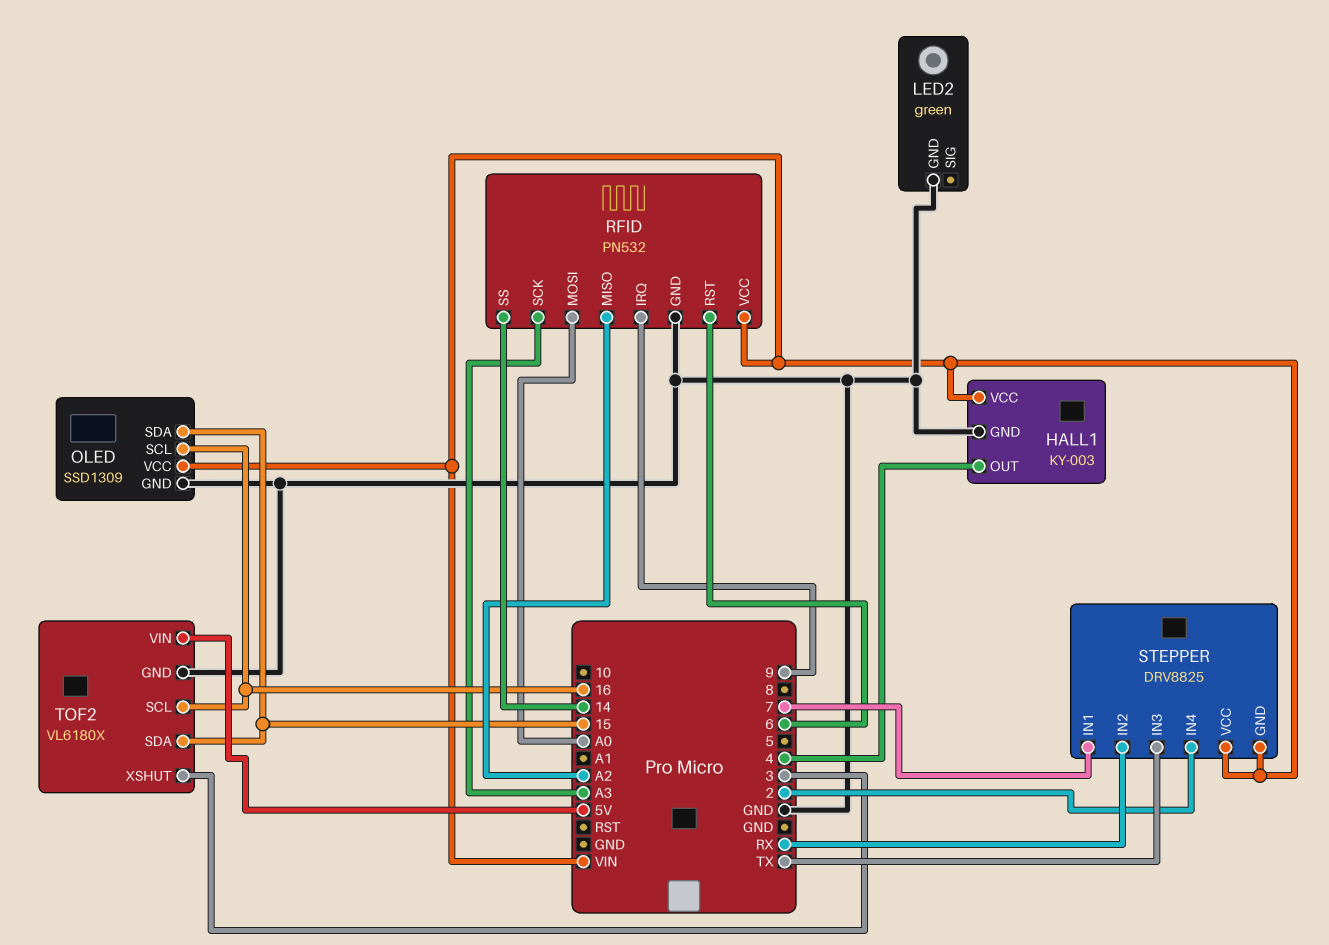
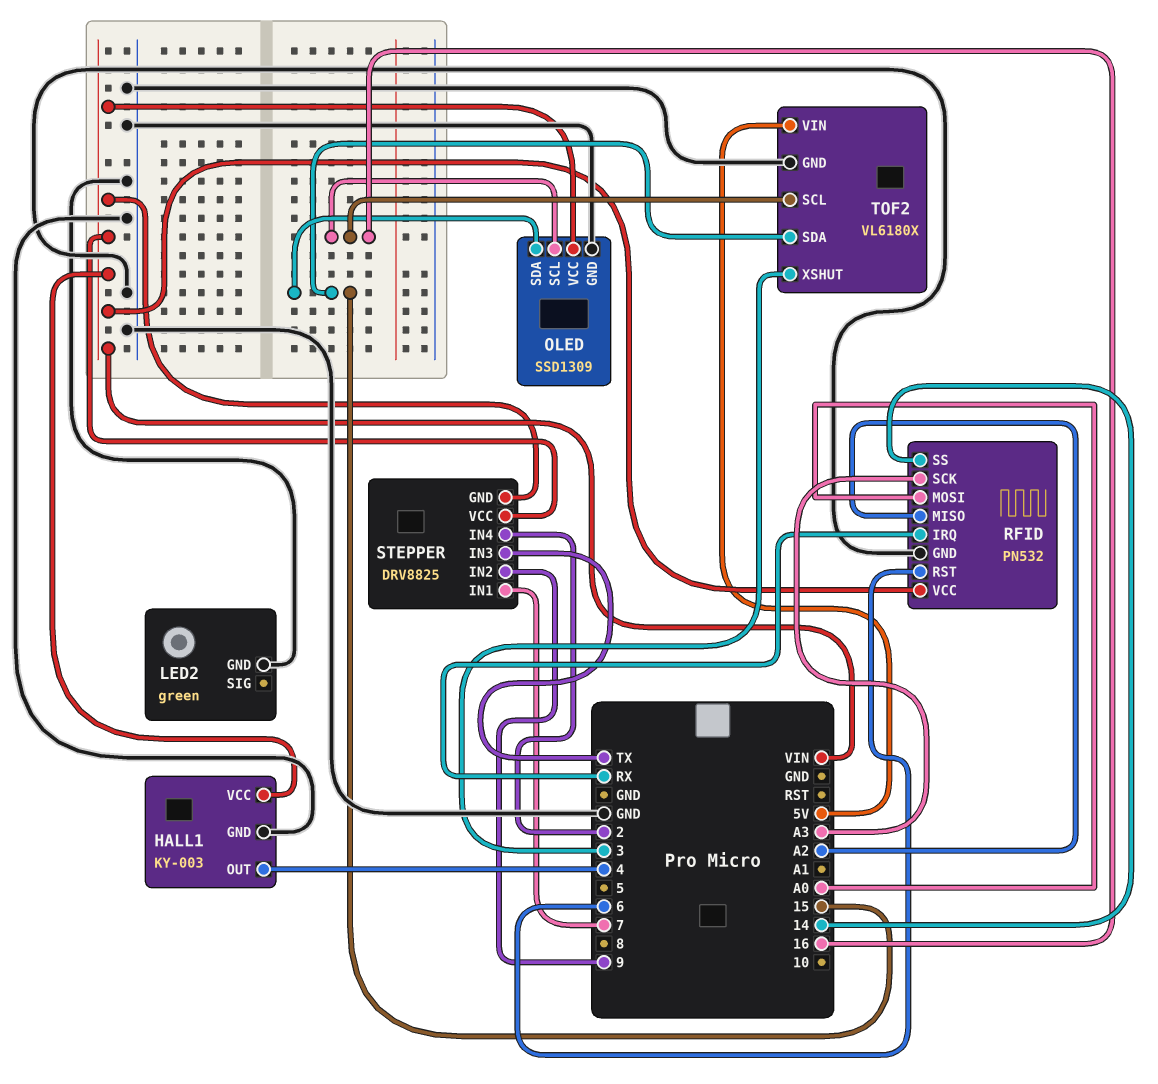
RFID pin IRQ: 9 -> RX
STEPPER pin IN2: RX -> 9

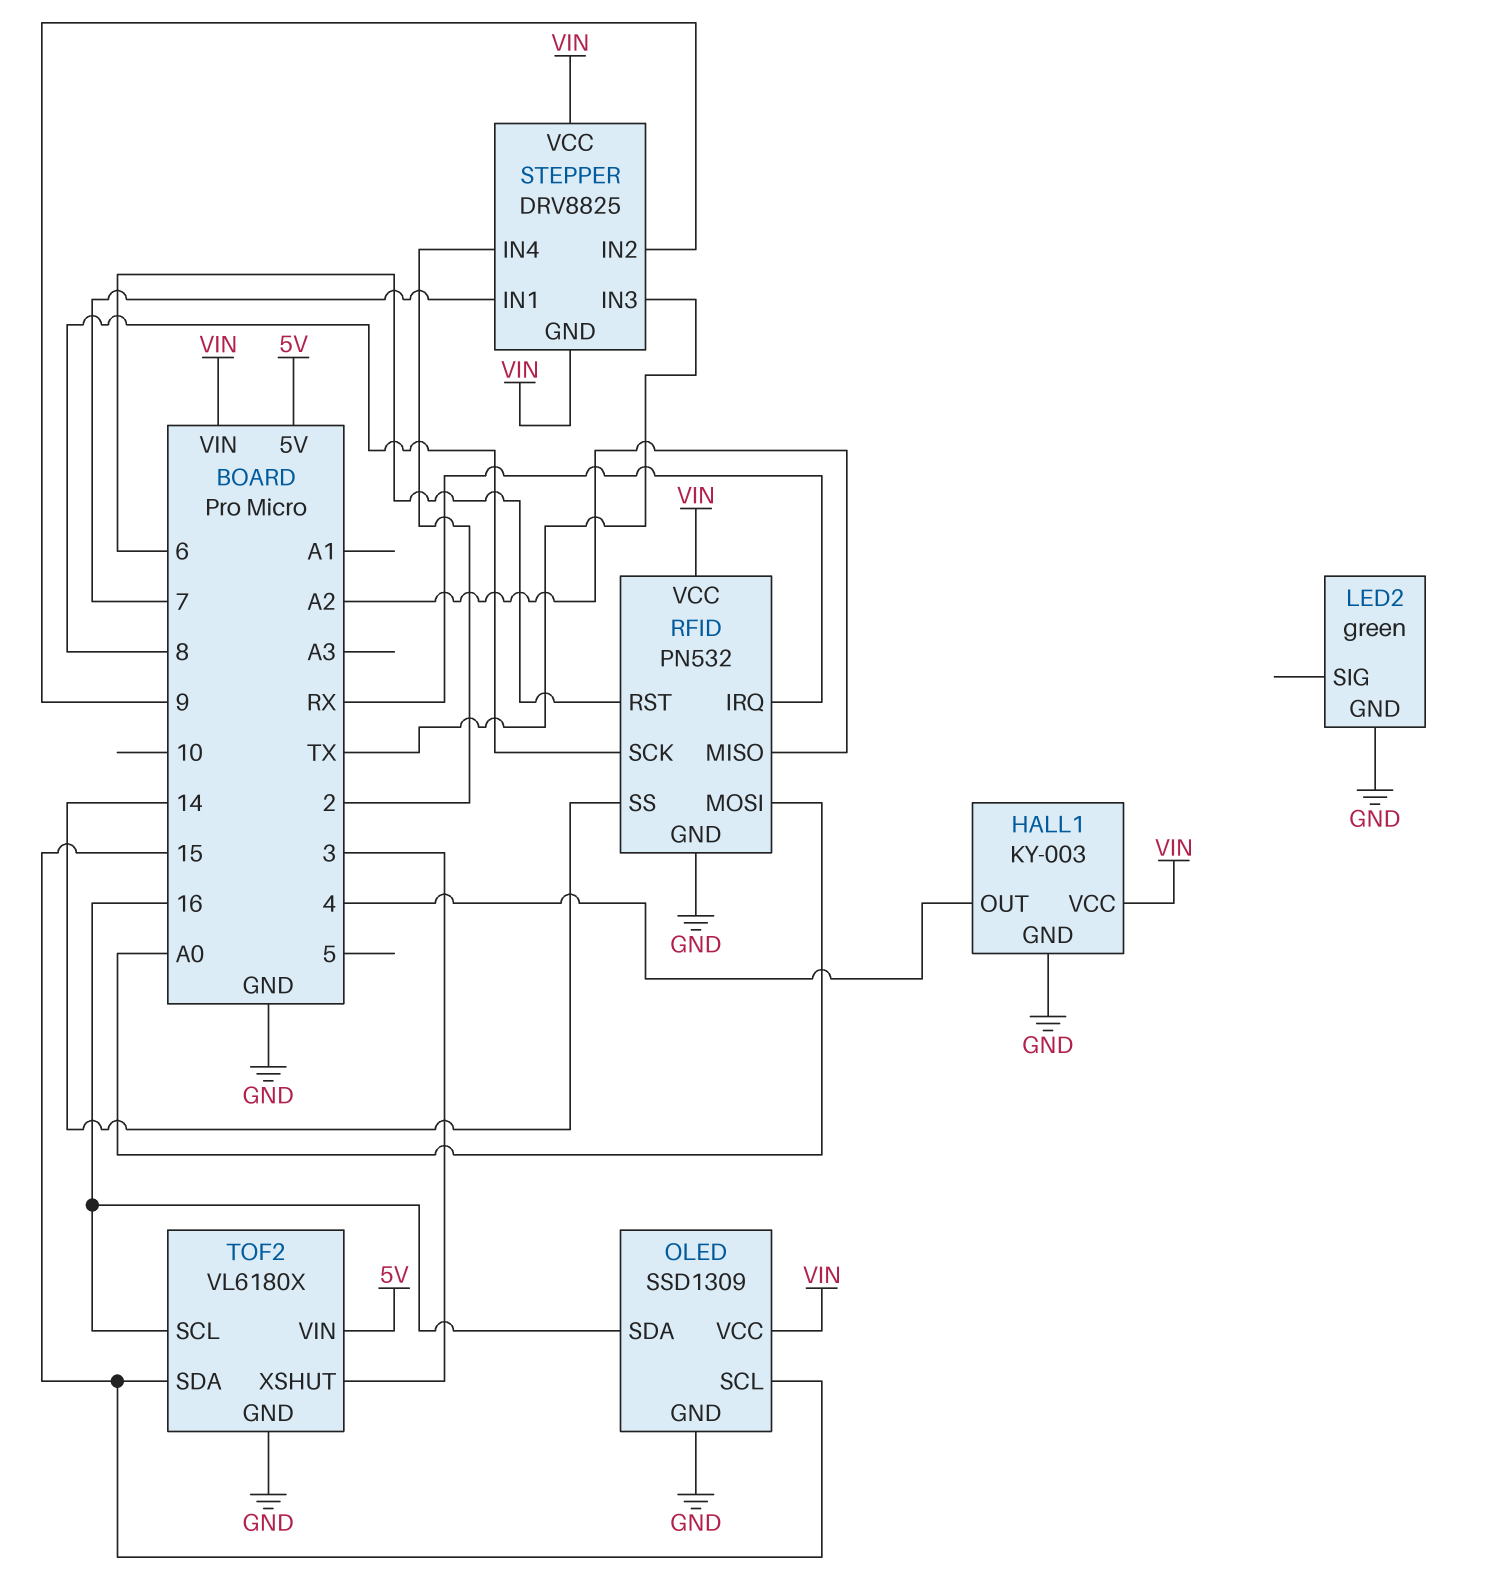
OLED pin SCL: 16 -> 15
OLED pin SDA: 15 -> 16
RFID pin SCK: A3 -> 8

